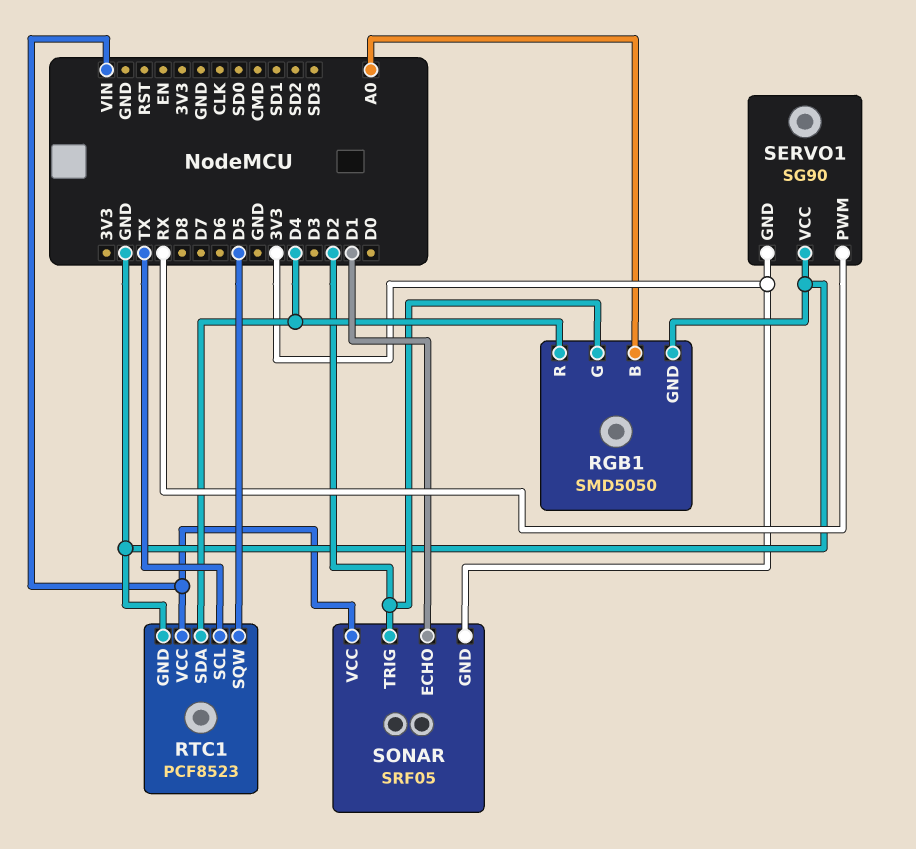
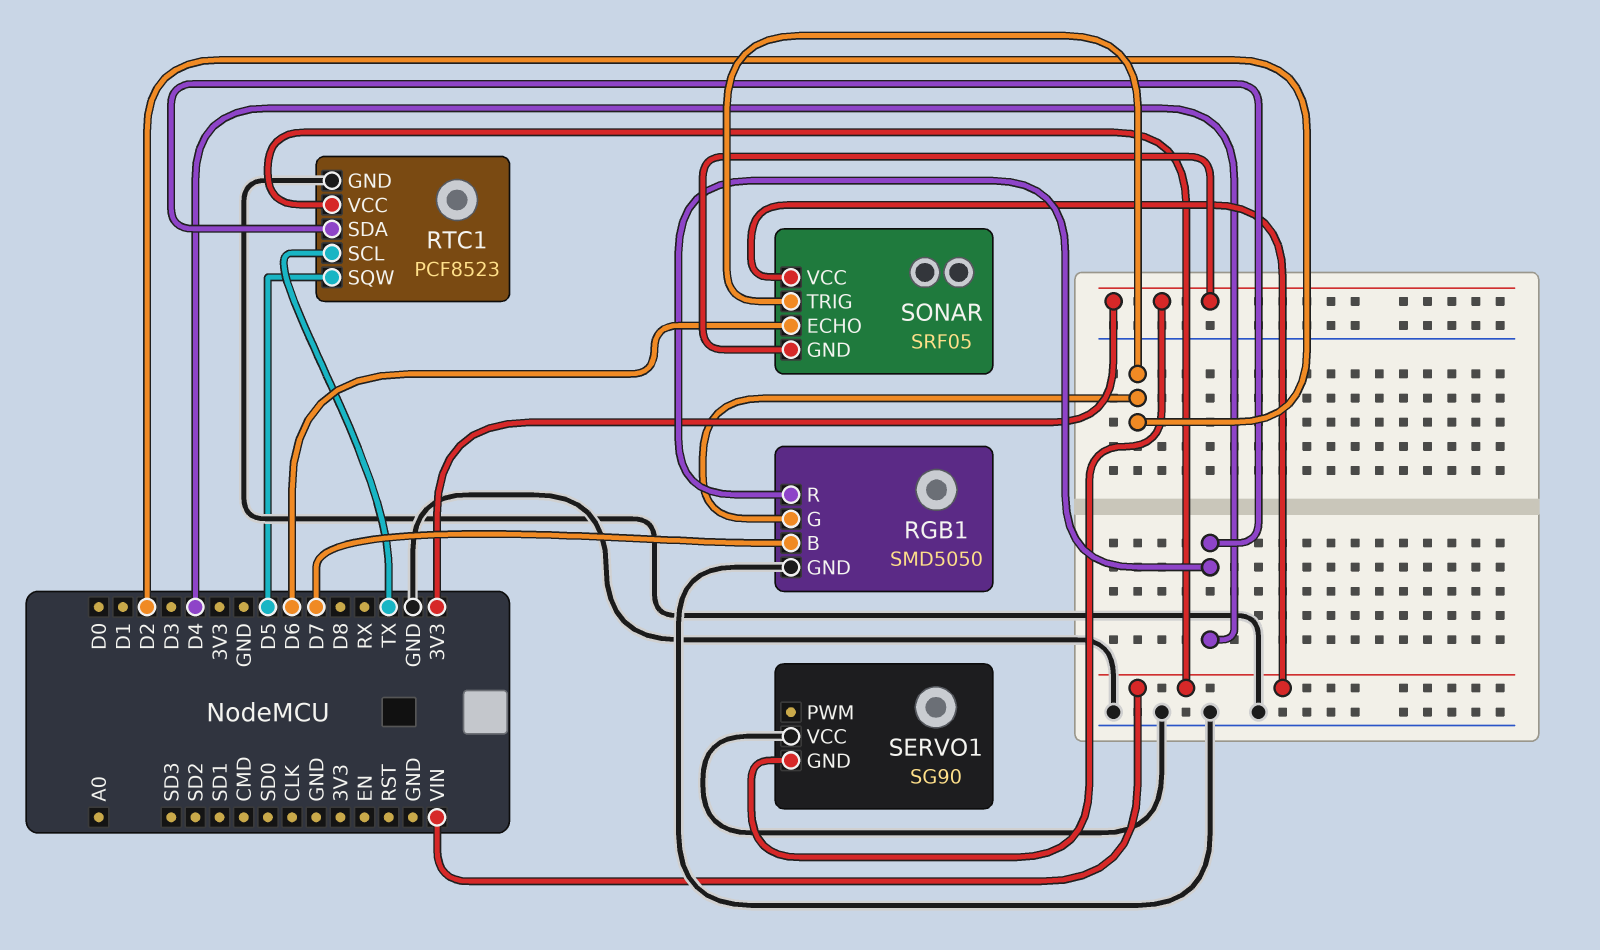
RGB1 pin B: A0 -> D7
SERVO1 pin PWM: RX -> none
SONAR pin ECHO: D1 -> D6

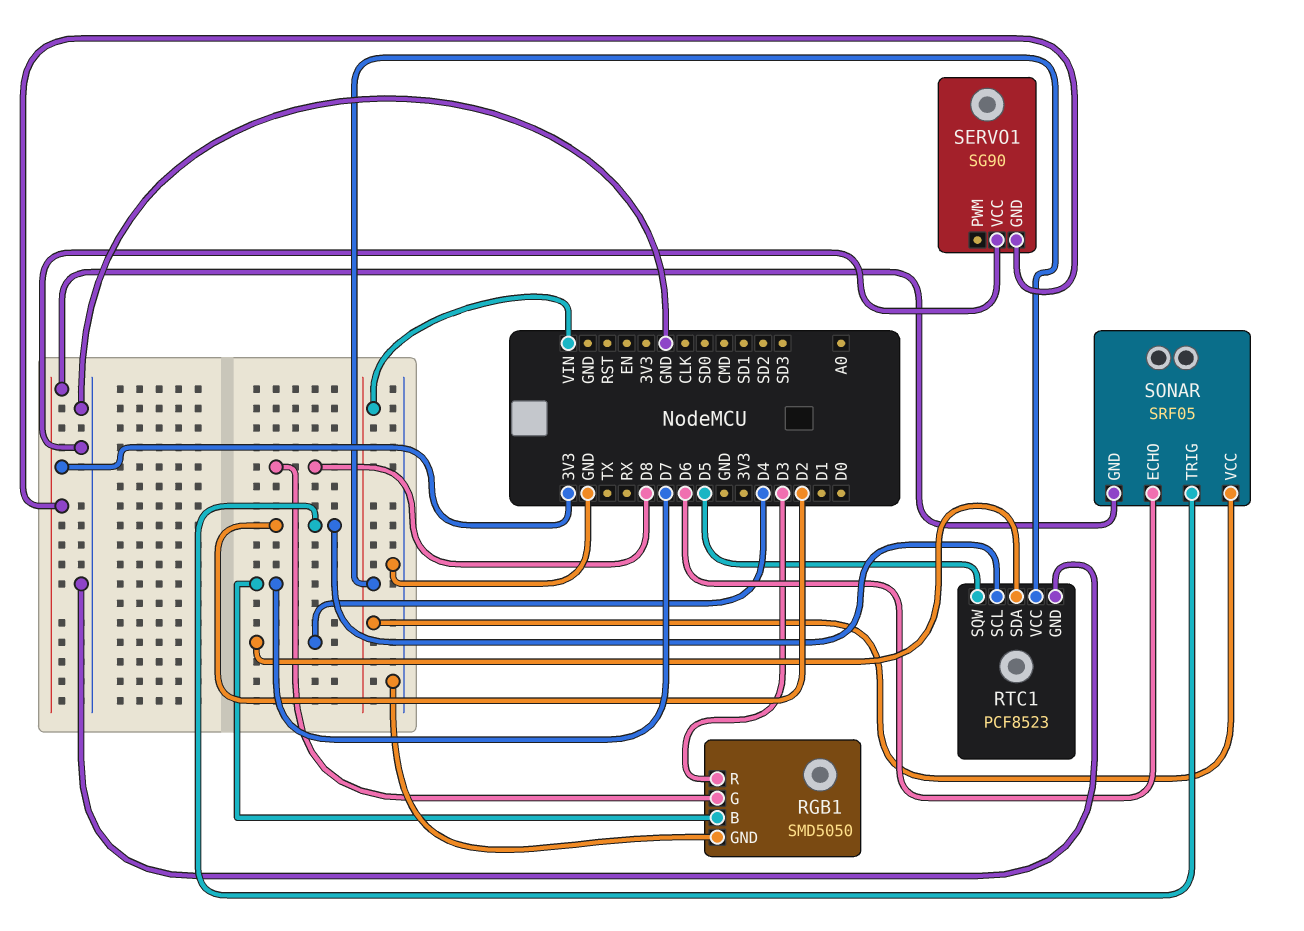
RGB1 pin G: D2 -> D8
RGB1 pin R: D4 -> D3
RTC1 pin SCL: TX -> D2

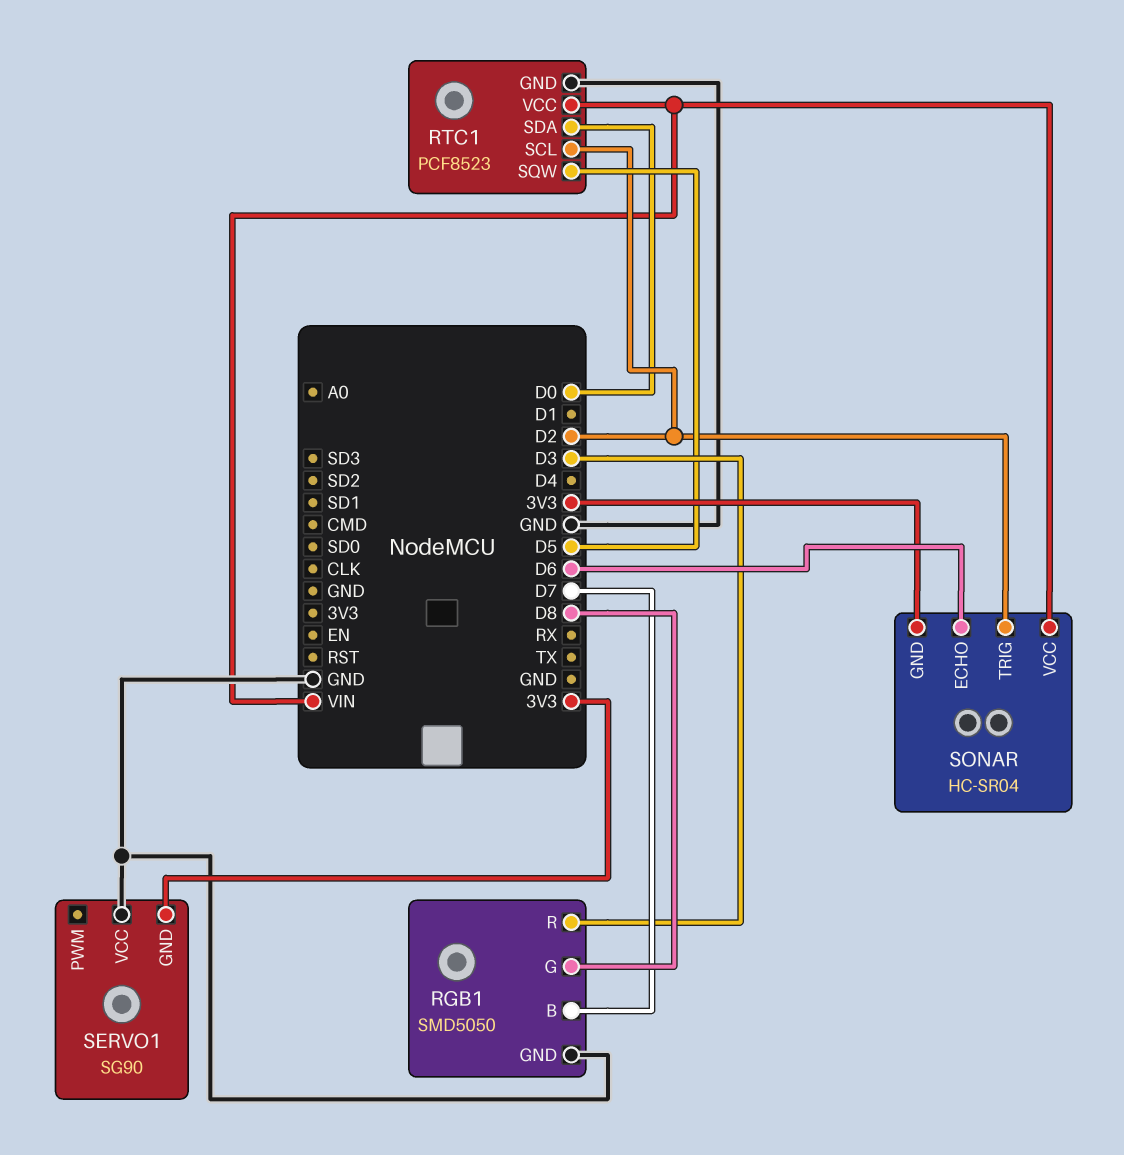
RTC1 pin SDA: D4 -> D0
SONAR: SRF05 -> HC-SR04

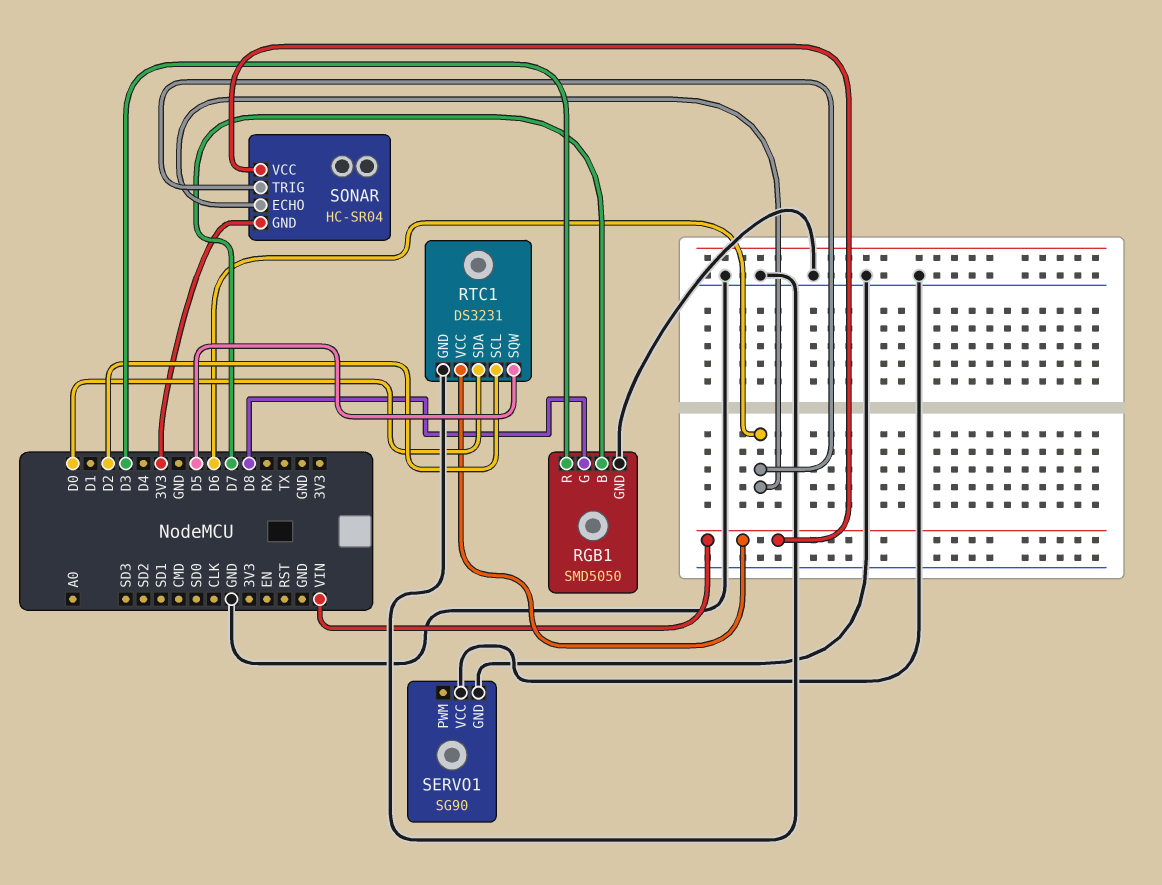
RTC1: PCF8523 -> DS3231
SERVO1 pin GND: 3V3 -> GND
SONAR pin TRIG: D2 -> D6

